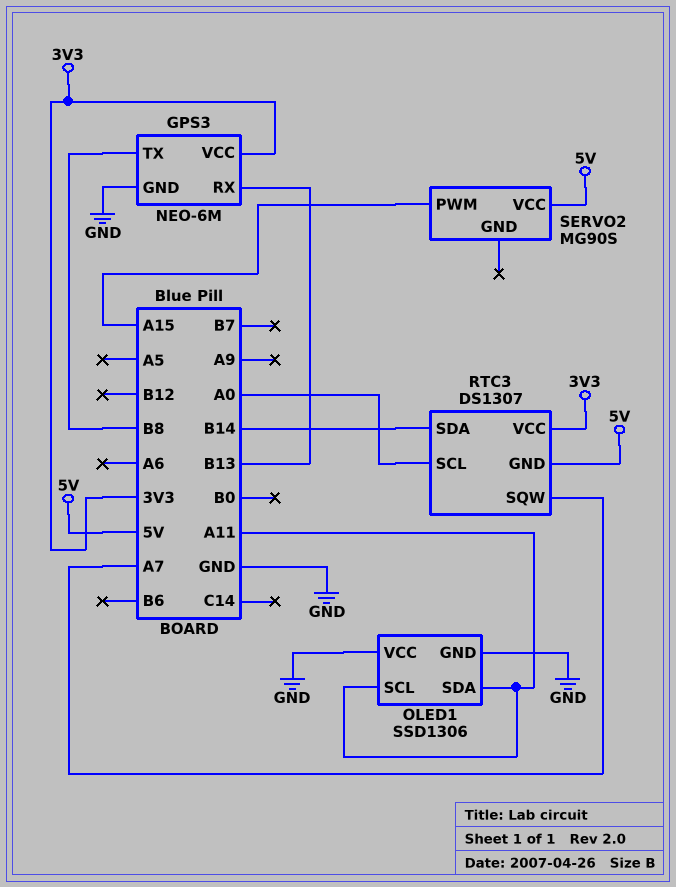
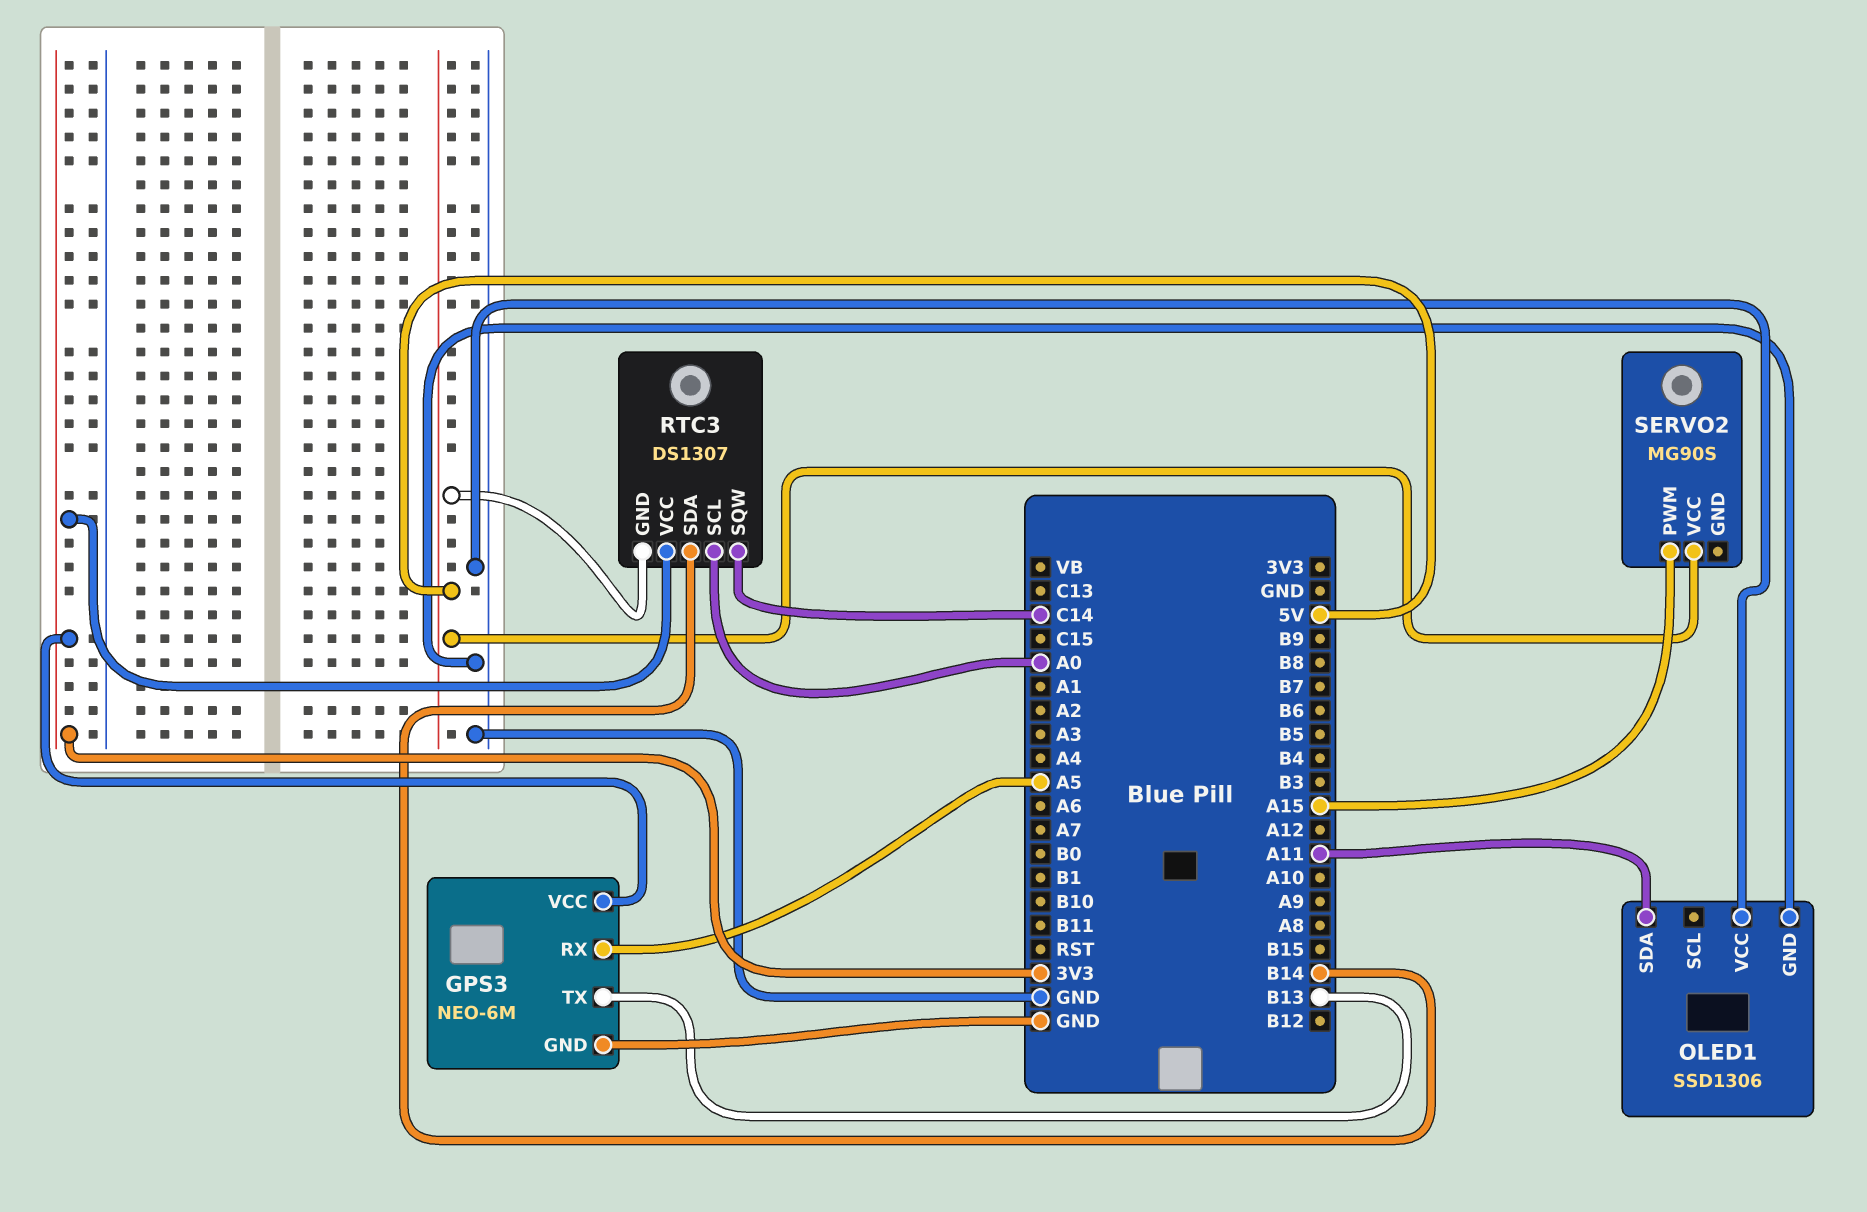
GPS3 pin RX: B13 -> A5
GPS3 pin TX: B8 -> B13
OLED1 pin SCL: A11 -> none
RTC3 pin SQW: A7 -> C14

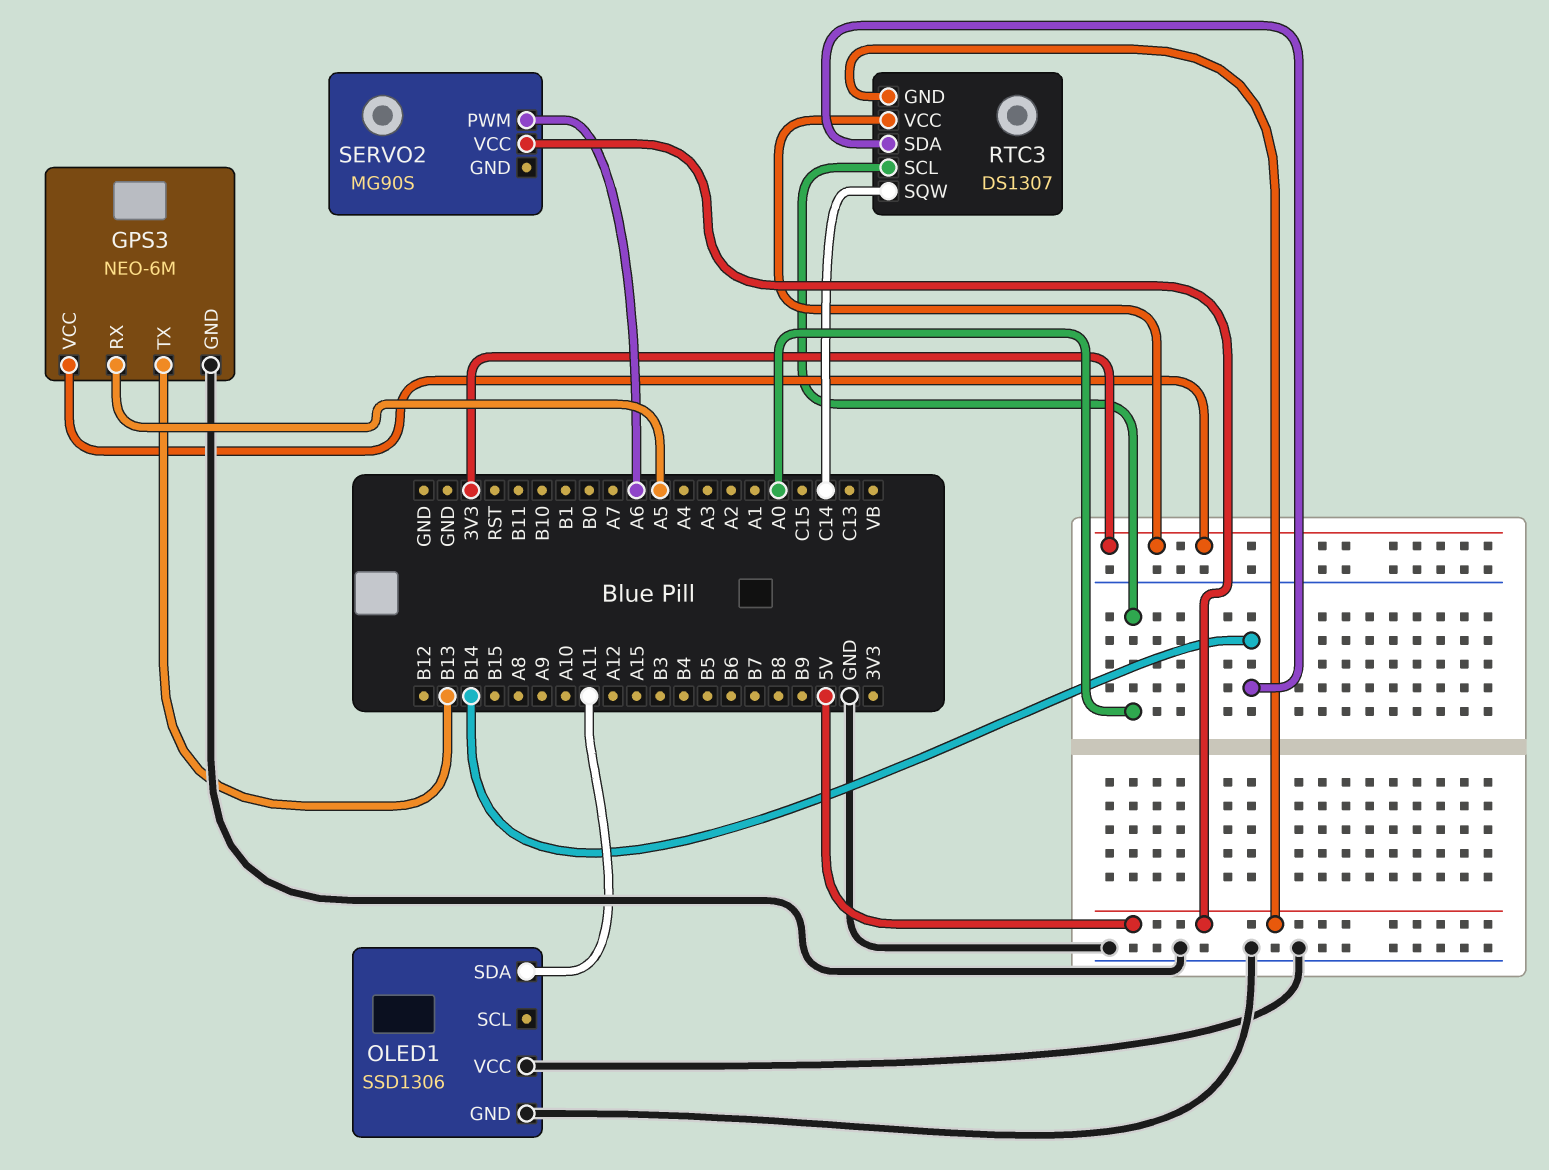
SERVO2 pin PWM: A15 -> A6

